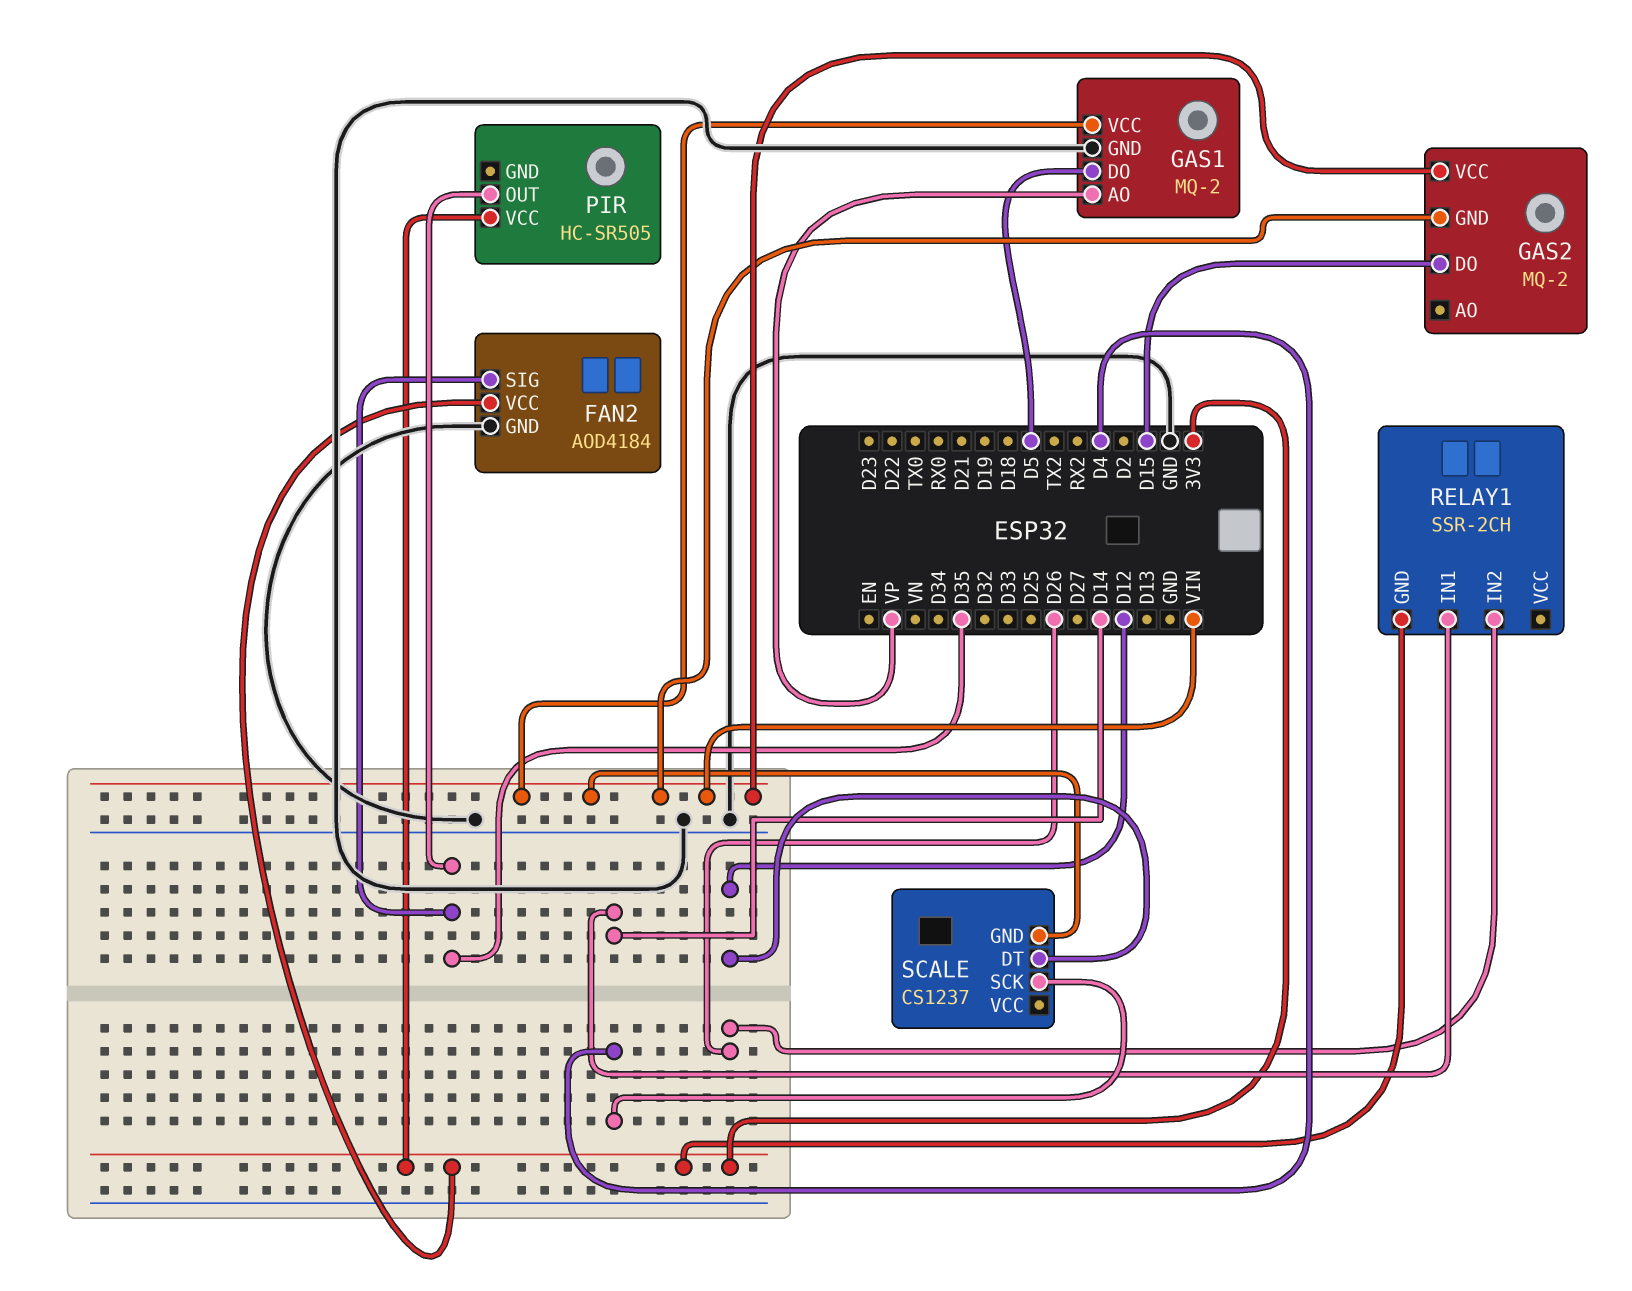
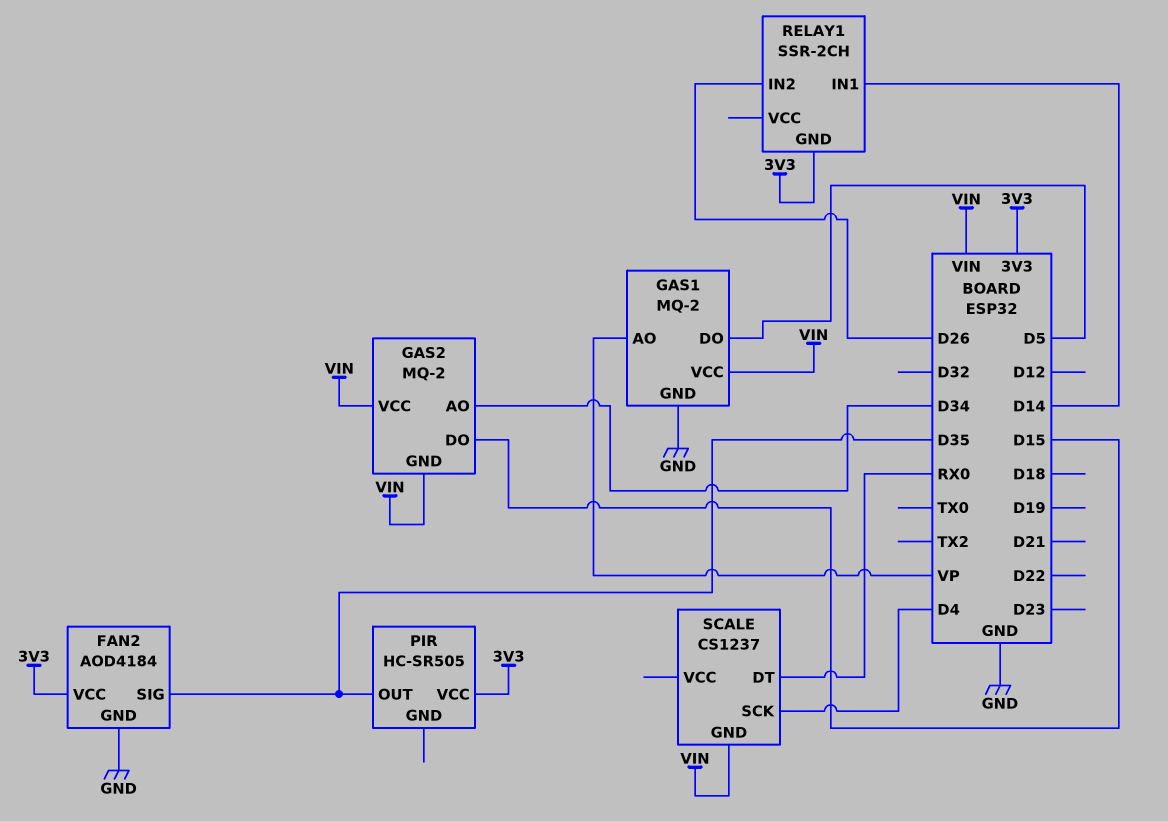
GAS2 pin AO: none -> D34
SCALE pin DT: D12 -> RX0

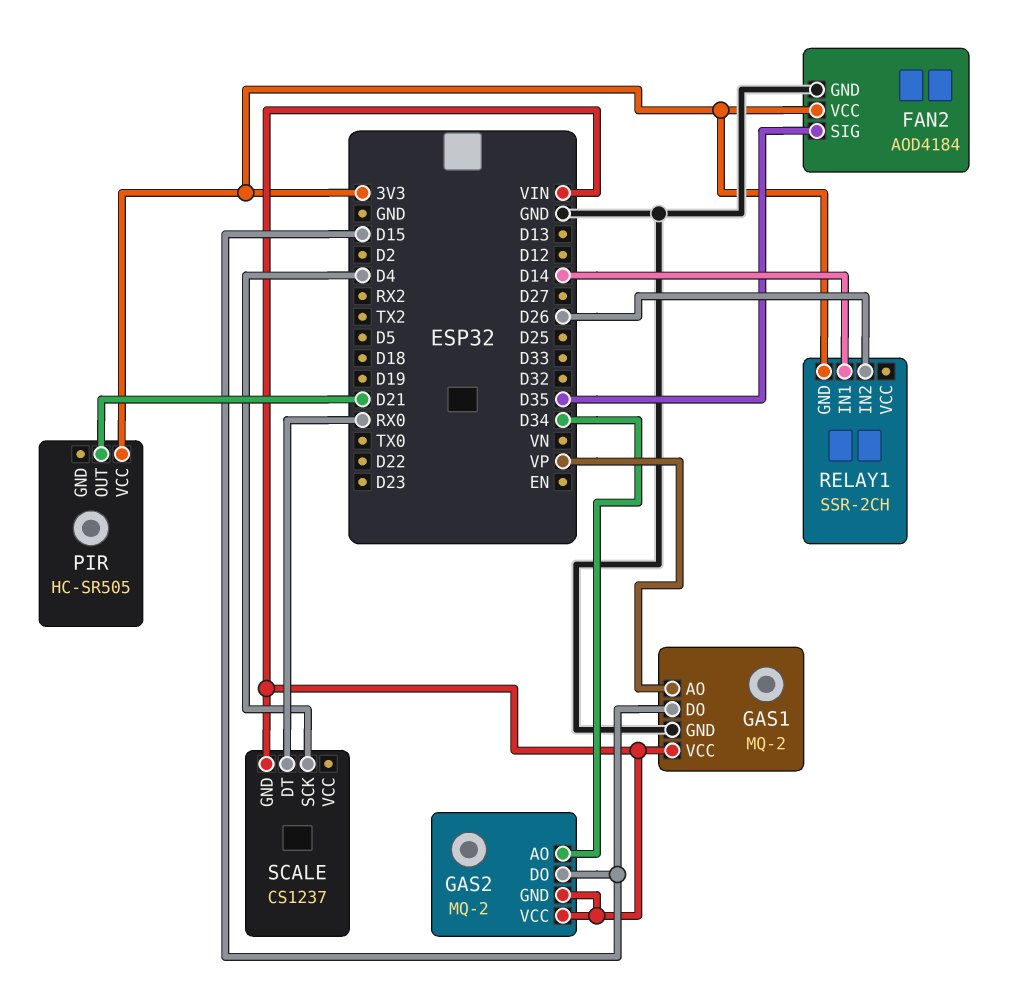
GAS1 pin DO: D5 -> D15
PIR pin OUT: D35 -> D21

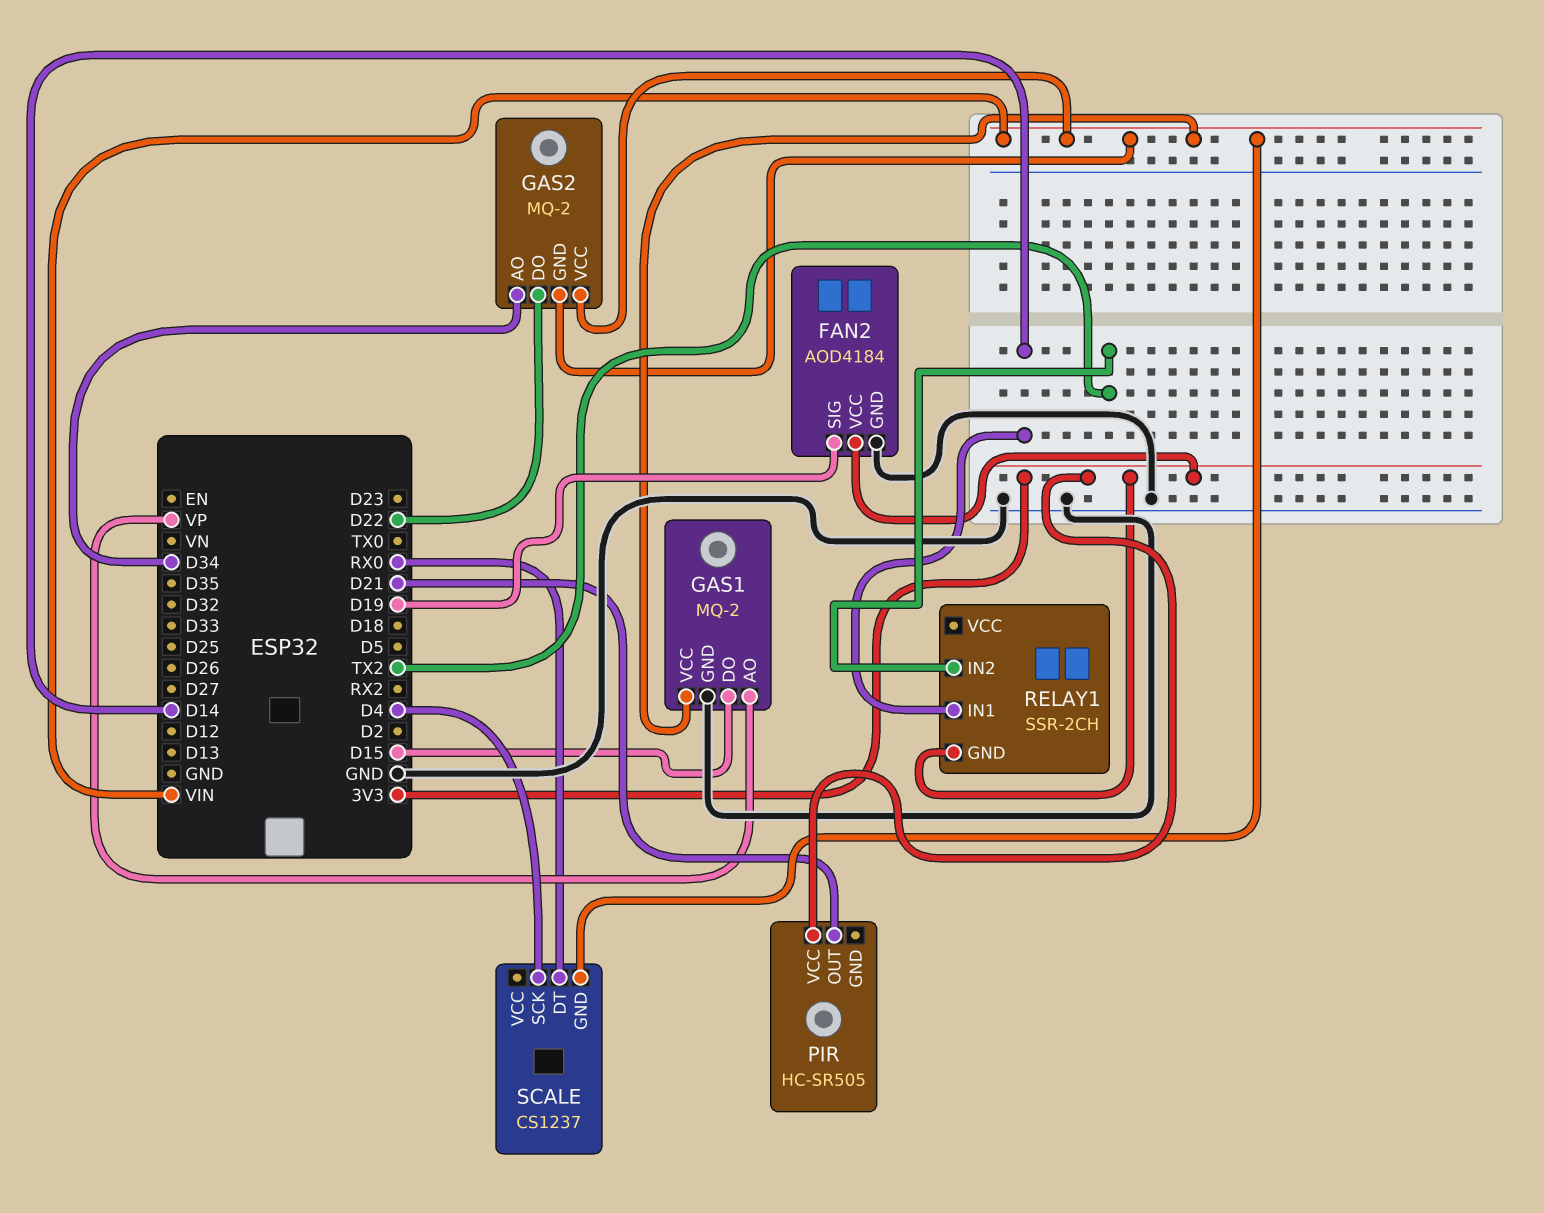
FAN2 pin SIG: D35 -> D19
GAS2 pin DO: D15 -> D22
RELAY1 pin IN2: D26 -> TX2

